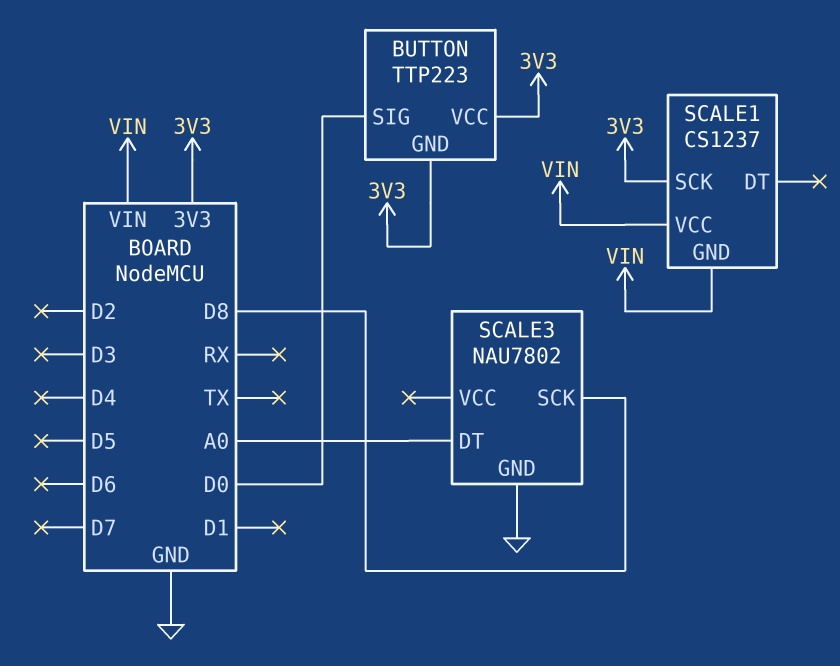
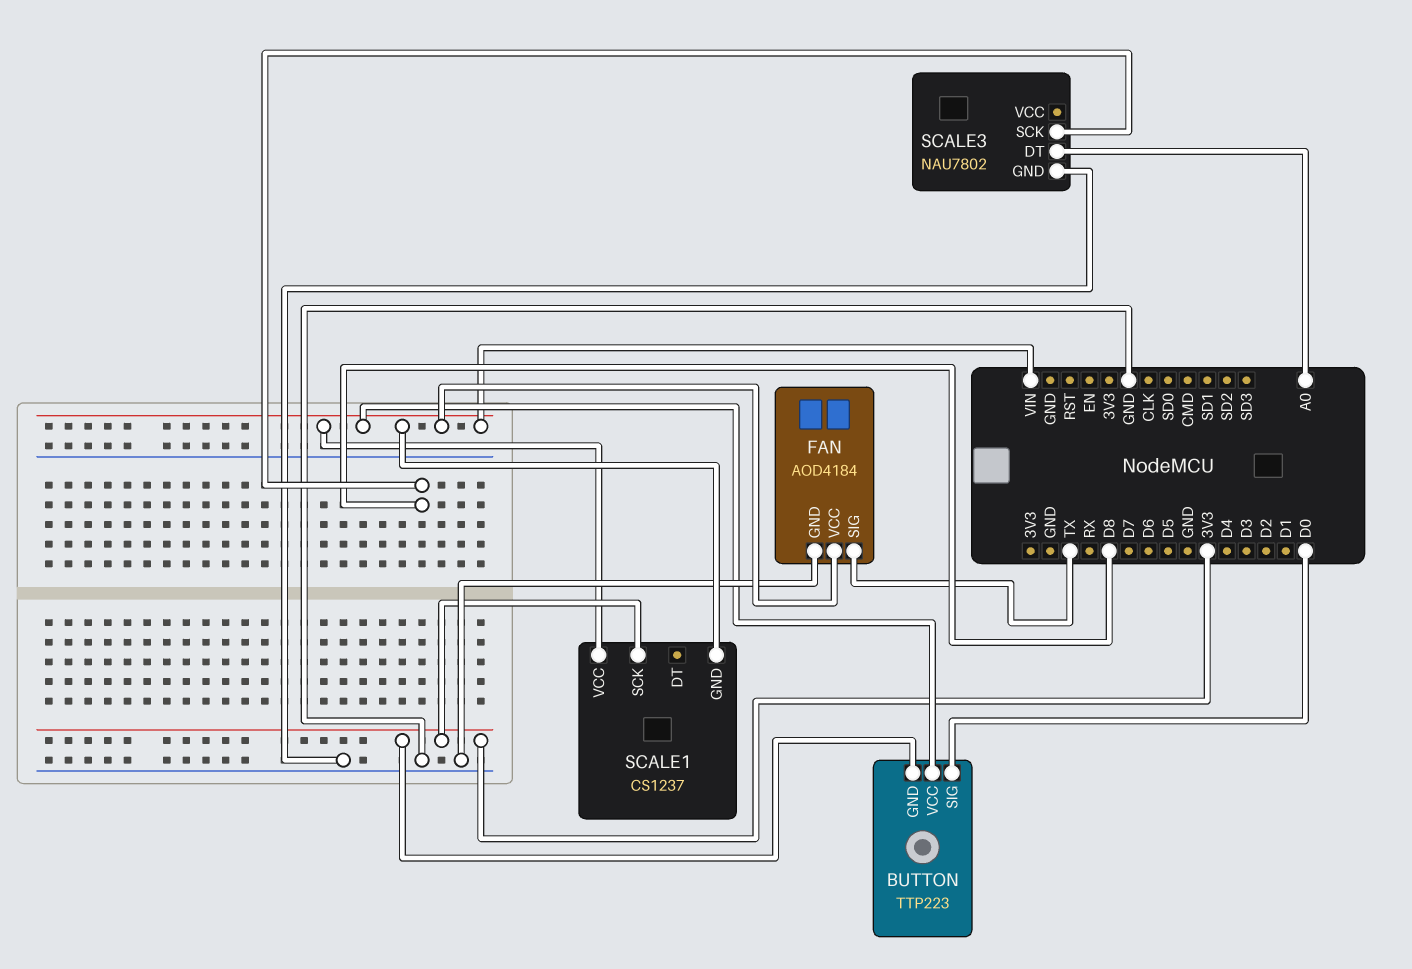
BUTTON pin VCC: 3V3 -> VIN
FAN: none -> AOD4184
FAN pin GND: none -> GND
FAN pin SIG: none -> TX
FAN pin VCC: none -> VIN

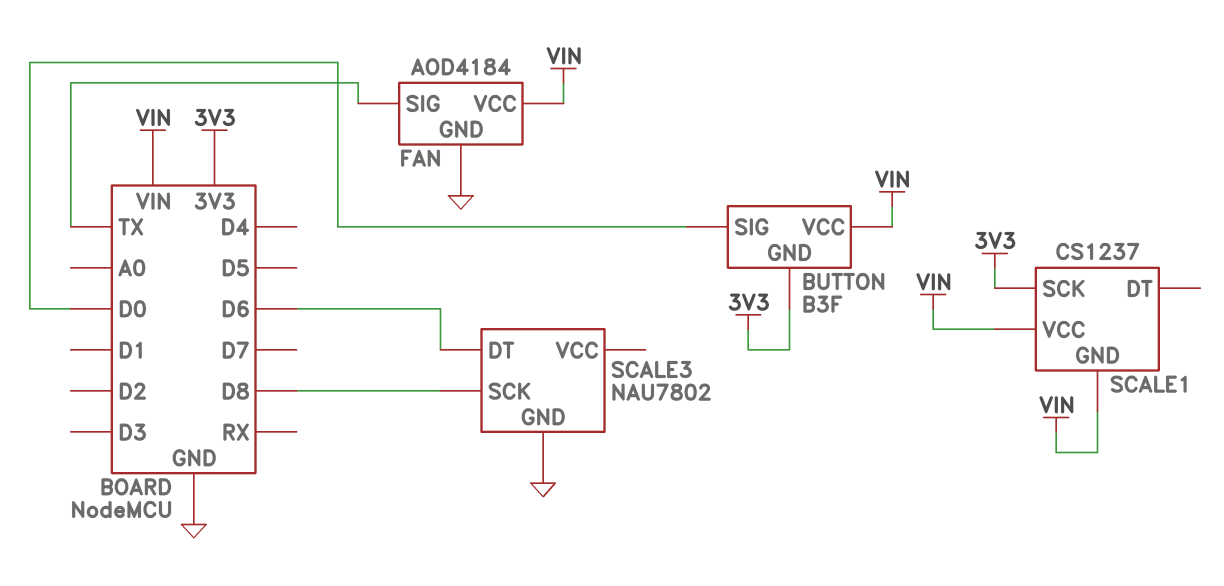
BUTTON: TTP223 -> B3F
SCALE3 pin DT: A0 -> D6

